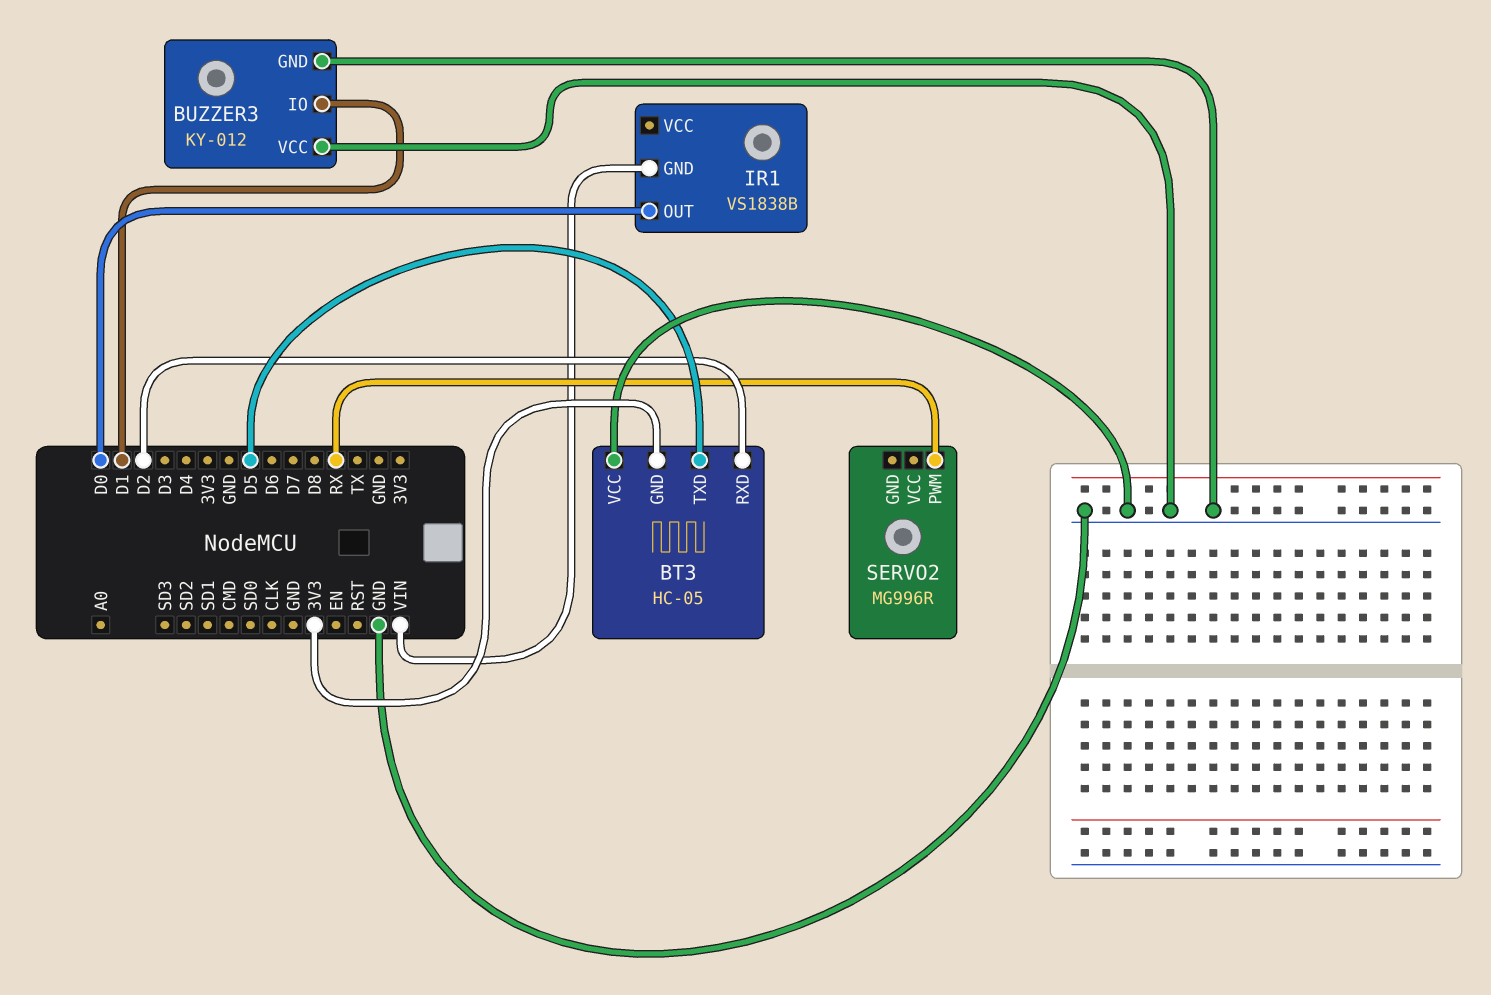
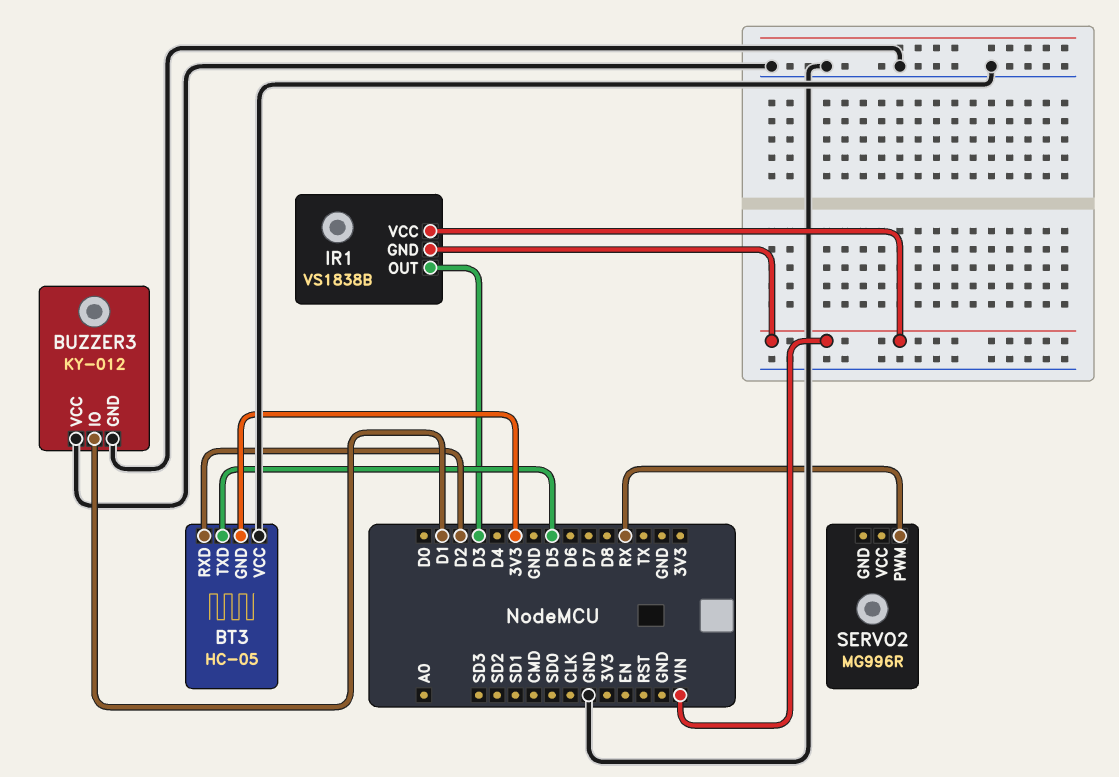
IR1 pin OUT: D0 -> D3
IR1 pin VCC: none -> VIN

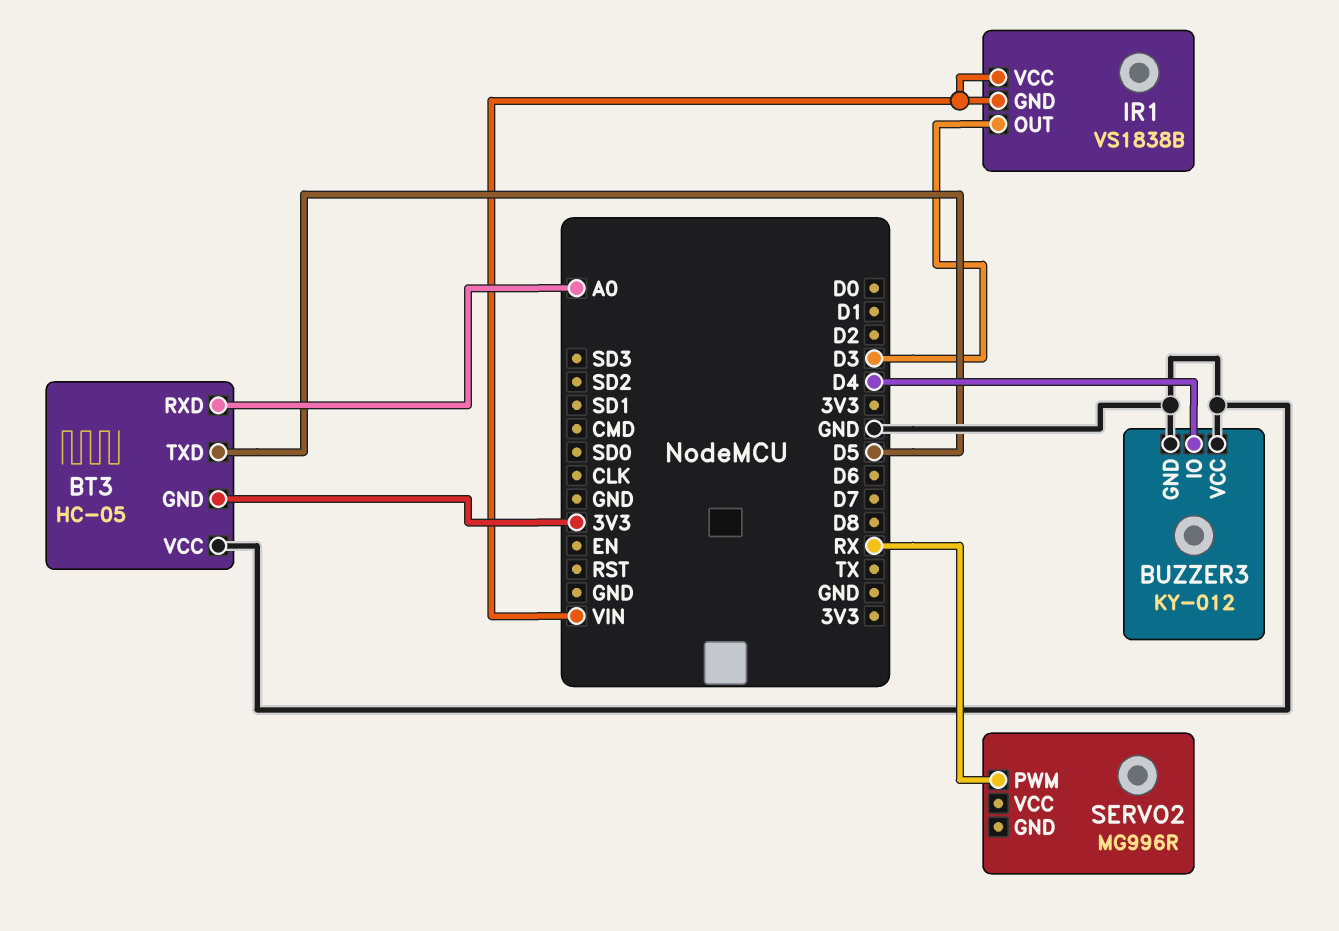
BT3 pin RXD: D2 -> A0
BUZZER3 pin IO: D1 -> D4

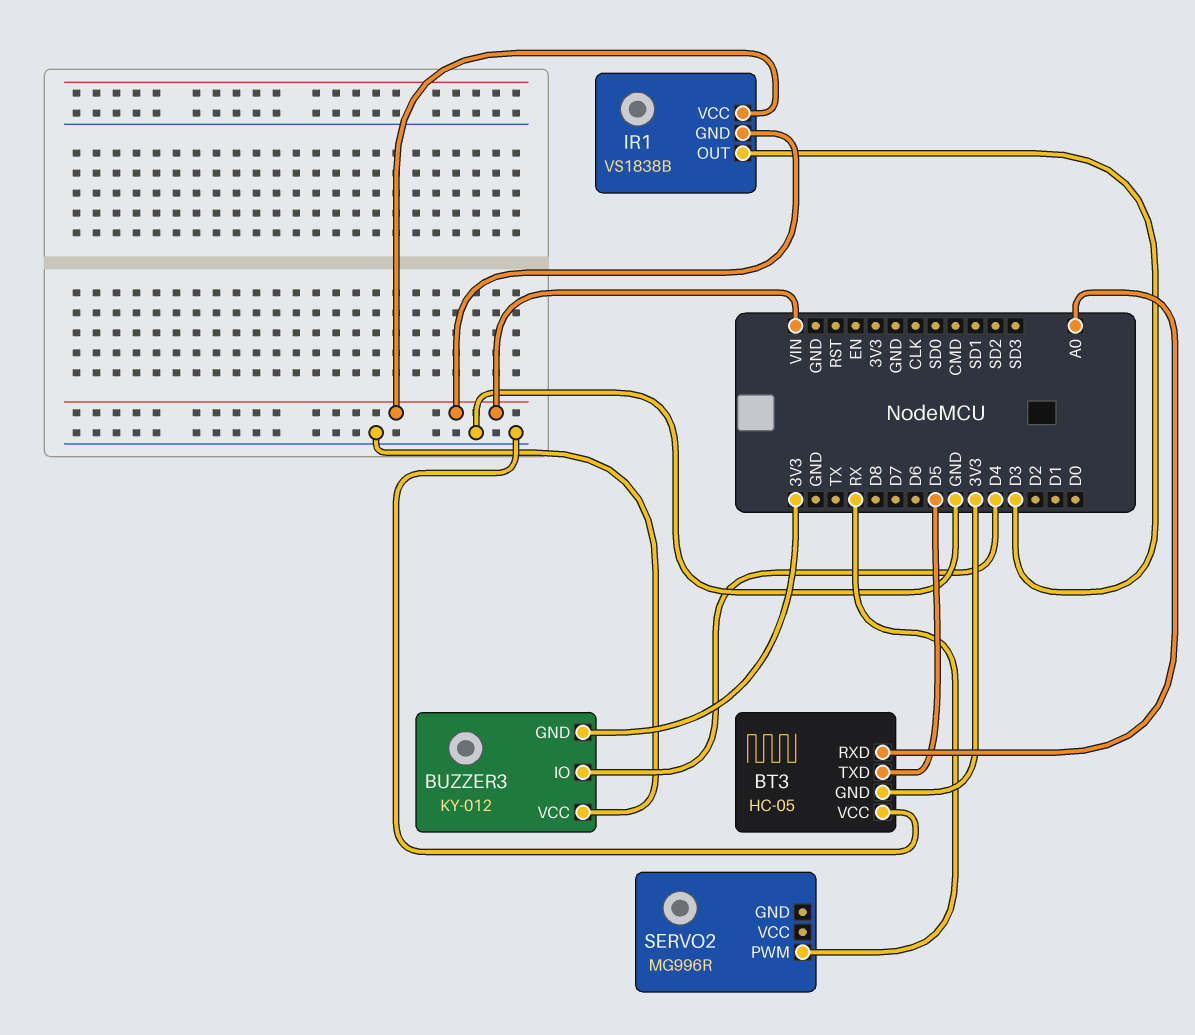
BUZZER3 pin GND: GND -> 3V3

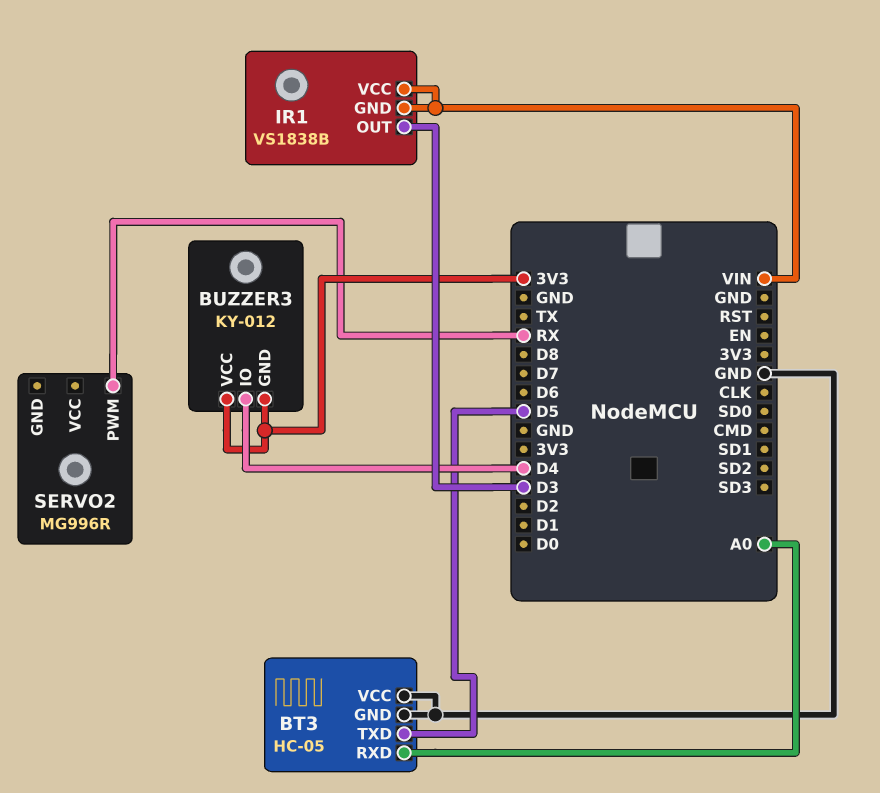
BT3 pin GND: 3V3 -> GND
BUZZER3 pin VCC: GND -> 3V3

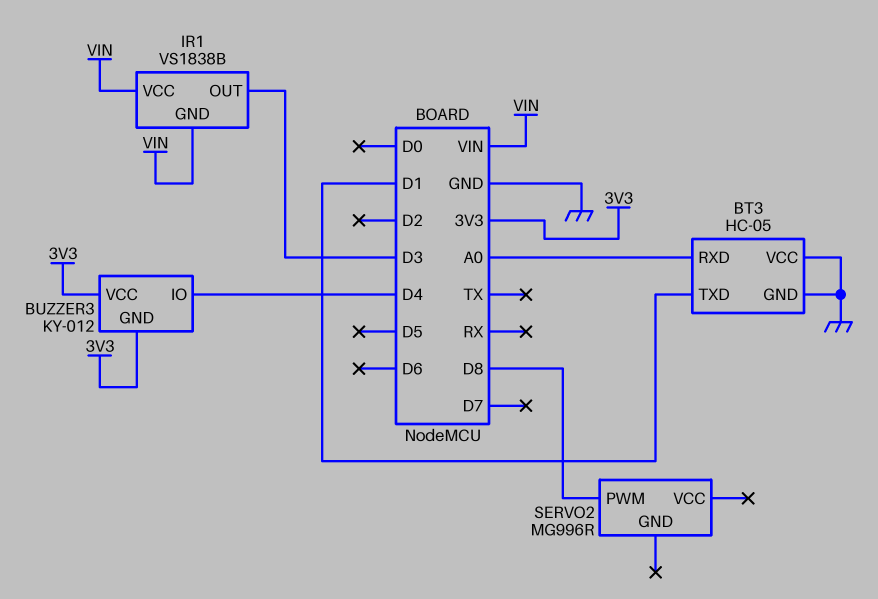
BT3 pin TXD: D5 -> D1
SERVO2 pin PWM: RX -> D8

